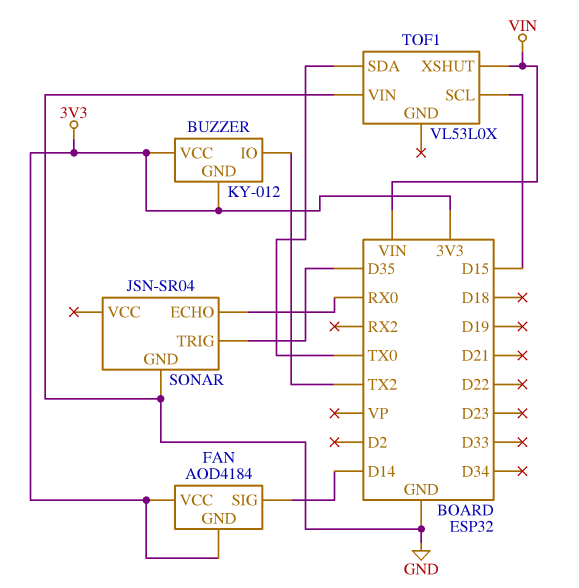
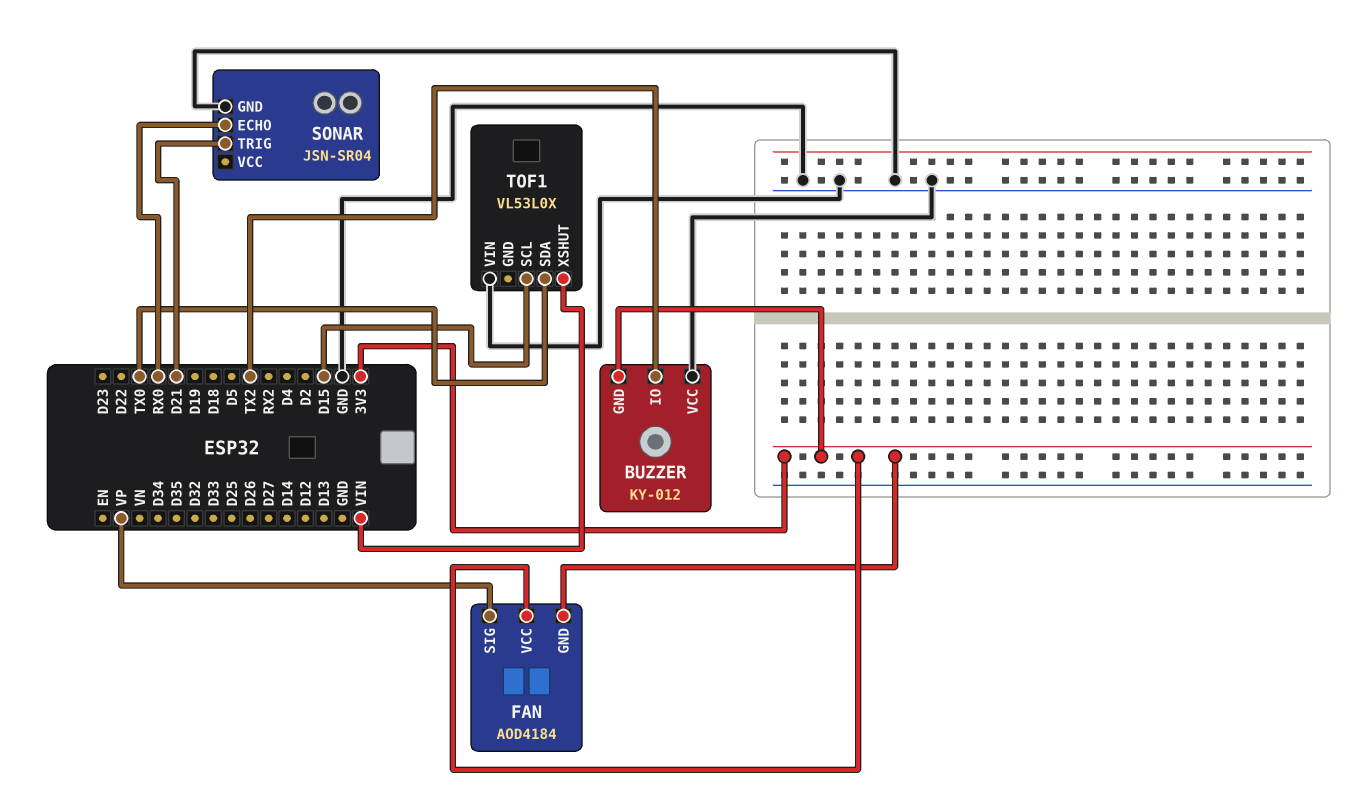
BUZZER pin VCC: 3V3 -> GND
FAN pin SIG: D14 -> VP
SONAR pin TRIG: D35 -> D21

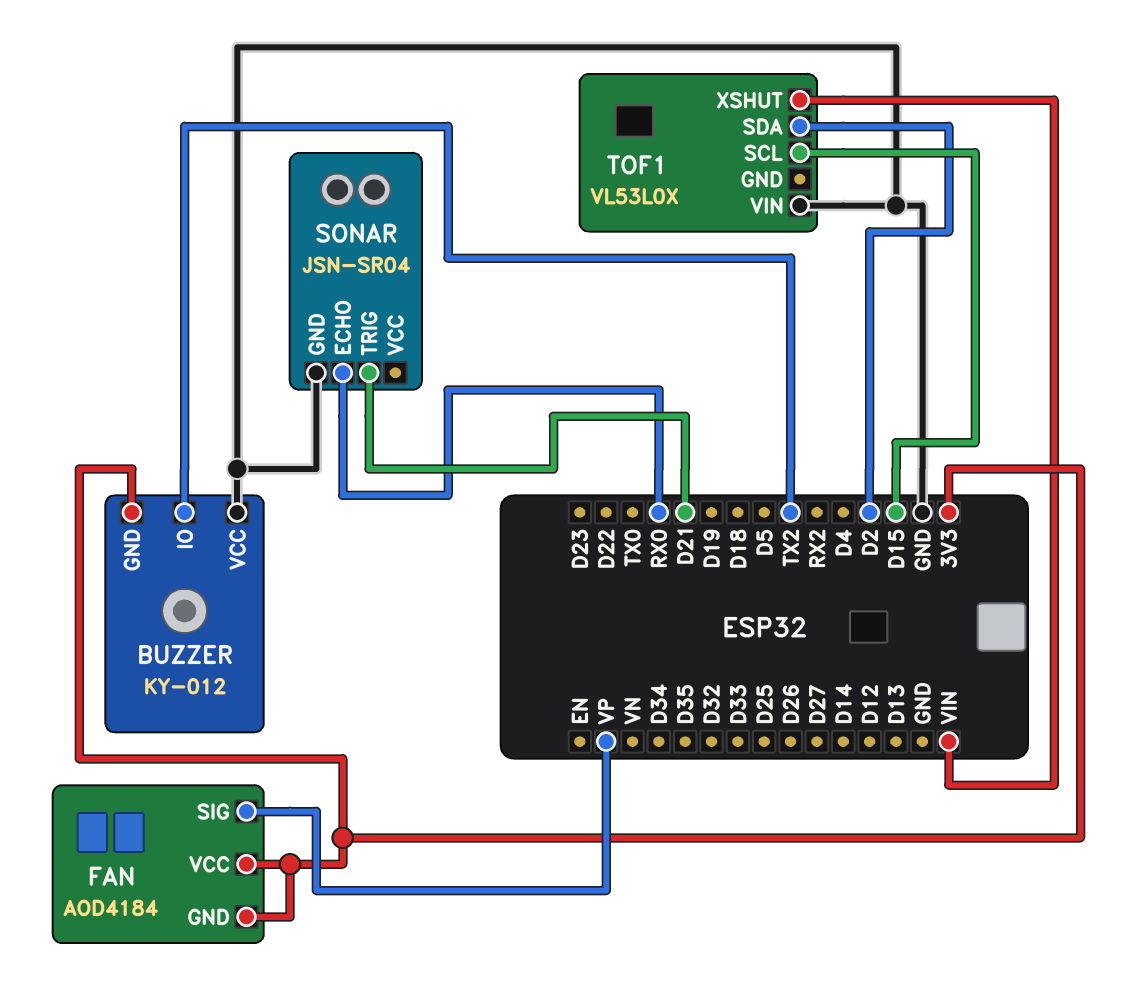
TOF1 pin SDA: TX0 -> D2

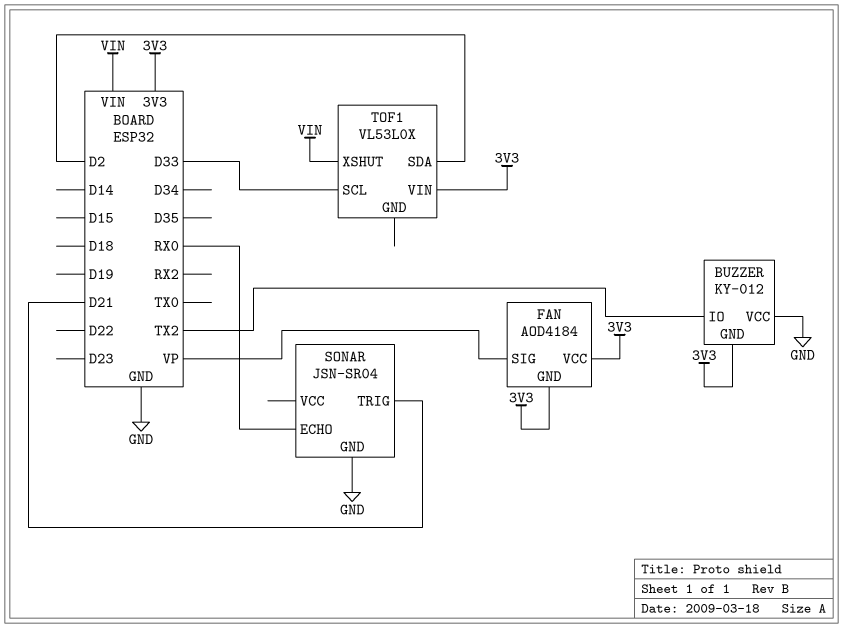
TOF1 pin SCL: D15 -> D33
TOF1 pin VIN: GND -> 3V3

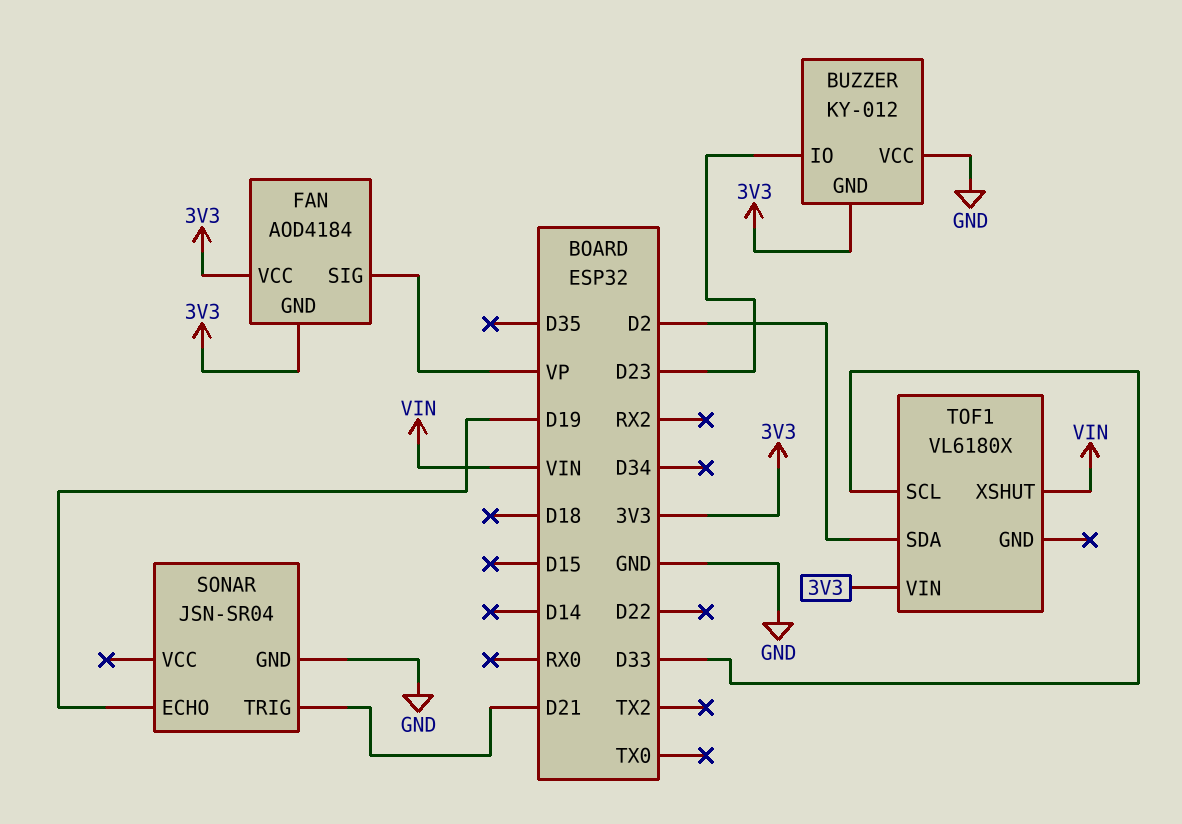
BUZZER pin IO: TX2 -> D23
SONAR pin ECHO: RX0 -> D19
TOF1: VL53L0X -> VL6180X

